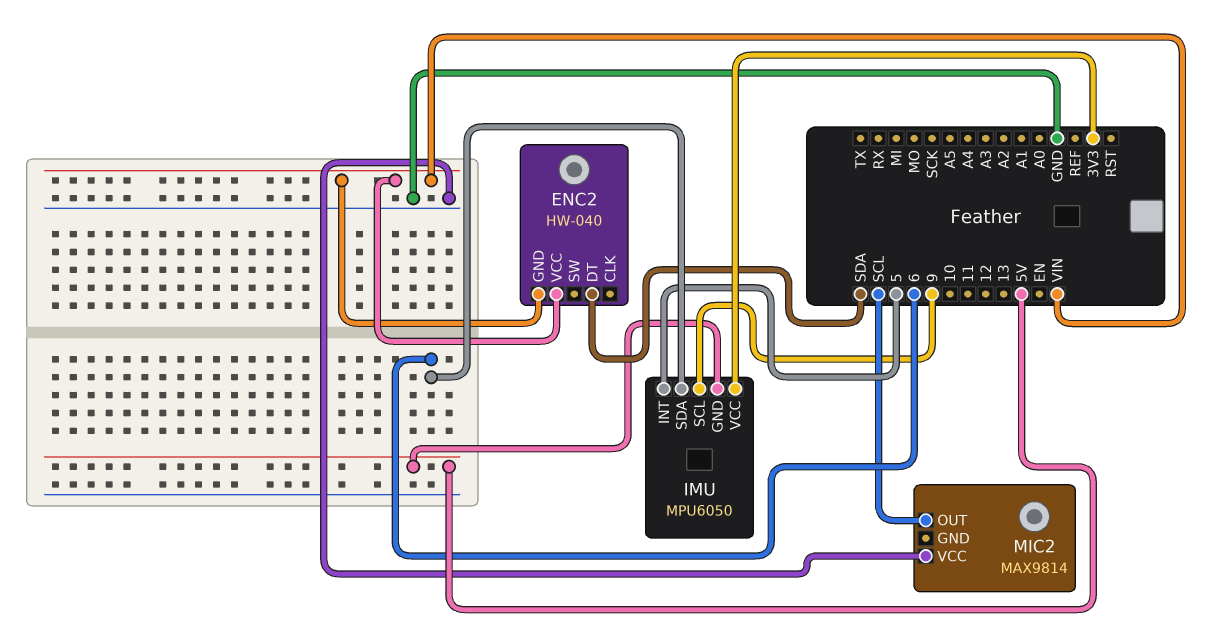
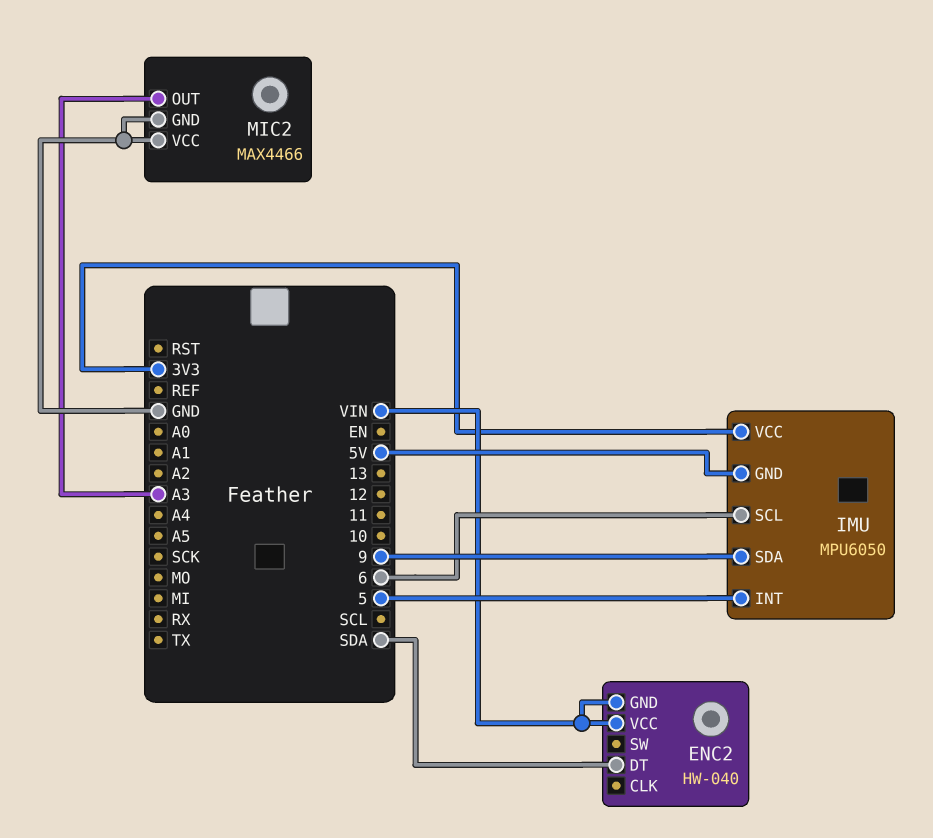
IMU pin SCL: 9 -> 6
IMU pin SDA: 6 -> 9
MIC2: MAX9814 -> MAX4466
MIC2 pin GND: none -> GND
MIC2 pin OUT: SCL -> A3

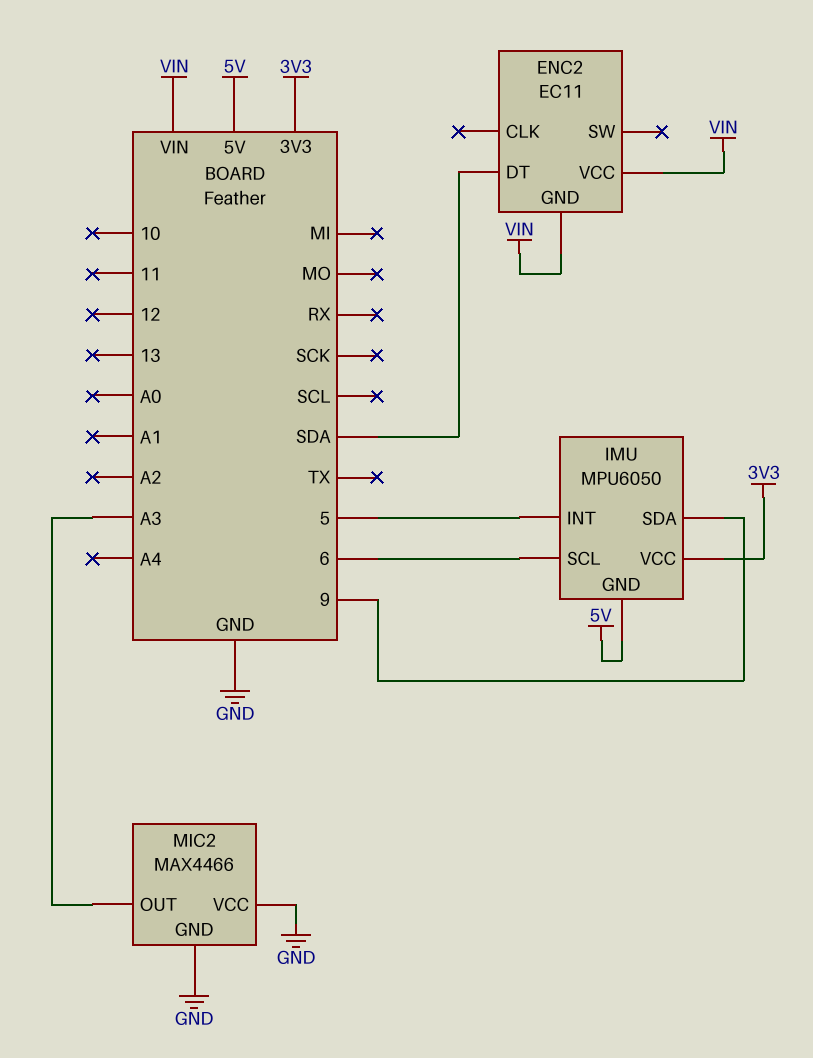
ENC2: HW-040 -> EC11

